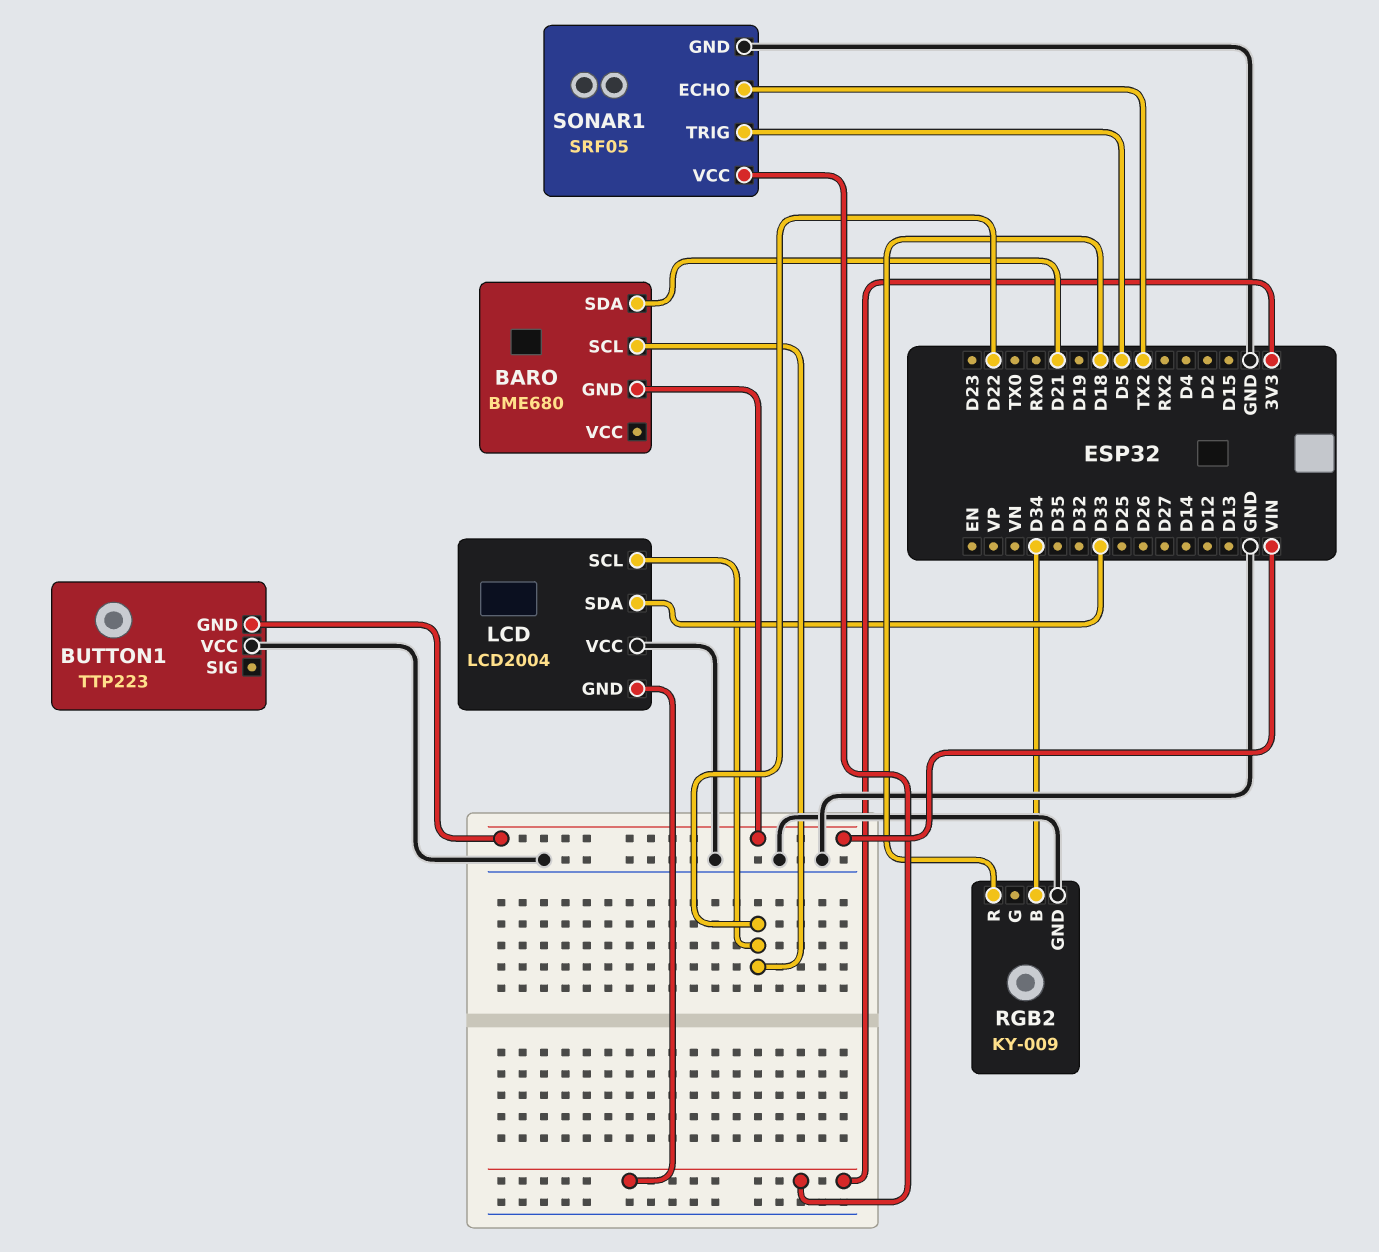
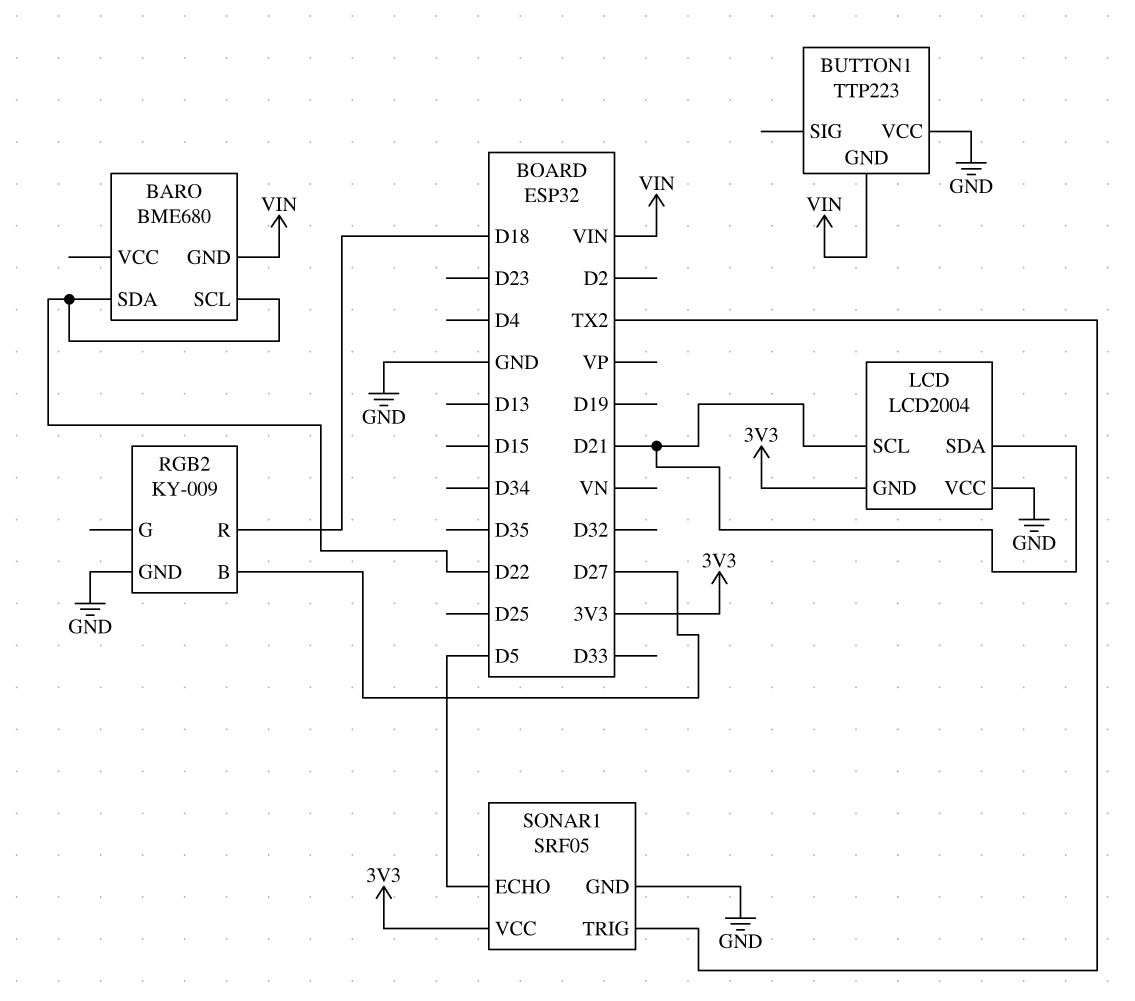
BARO pin SDA: D21 -> D22
LCD pin SCL: D22 -> D21
LCD pin SDA: D33 -> D21
RGB2 pin B: D34 -> D27
SONAR1 pin ECHO: TX2 -> D5
SONAR1 pin TRIG: D5 -> TX2

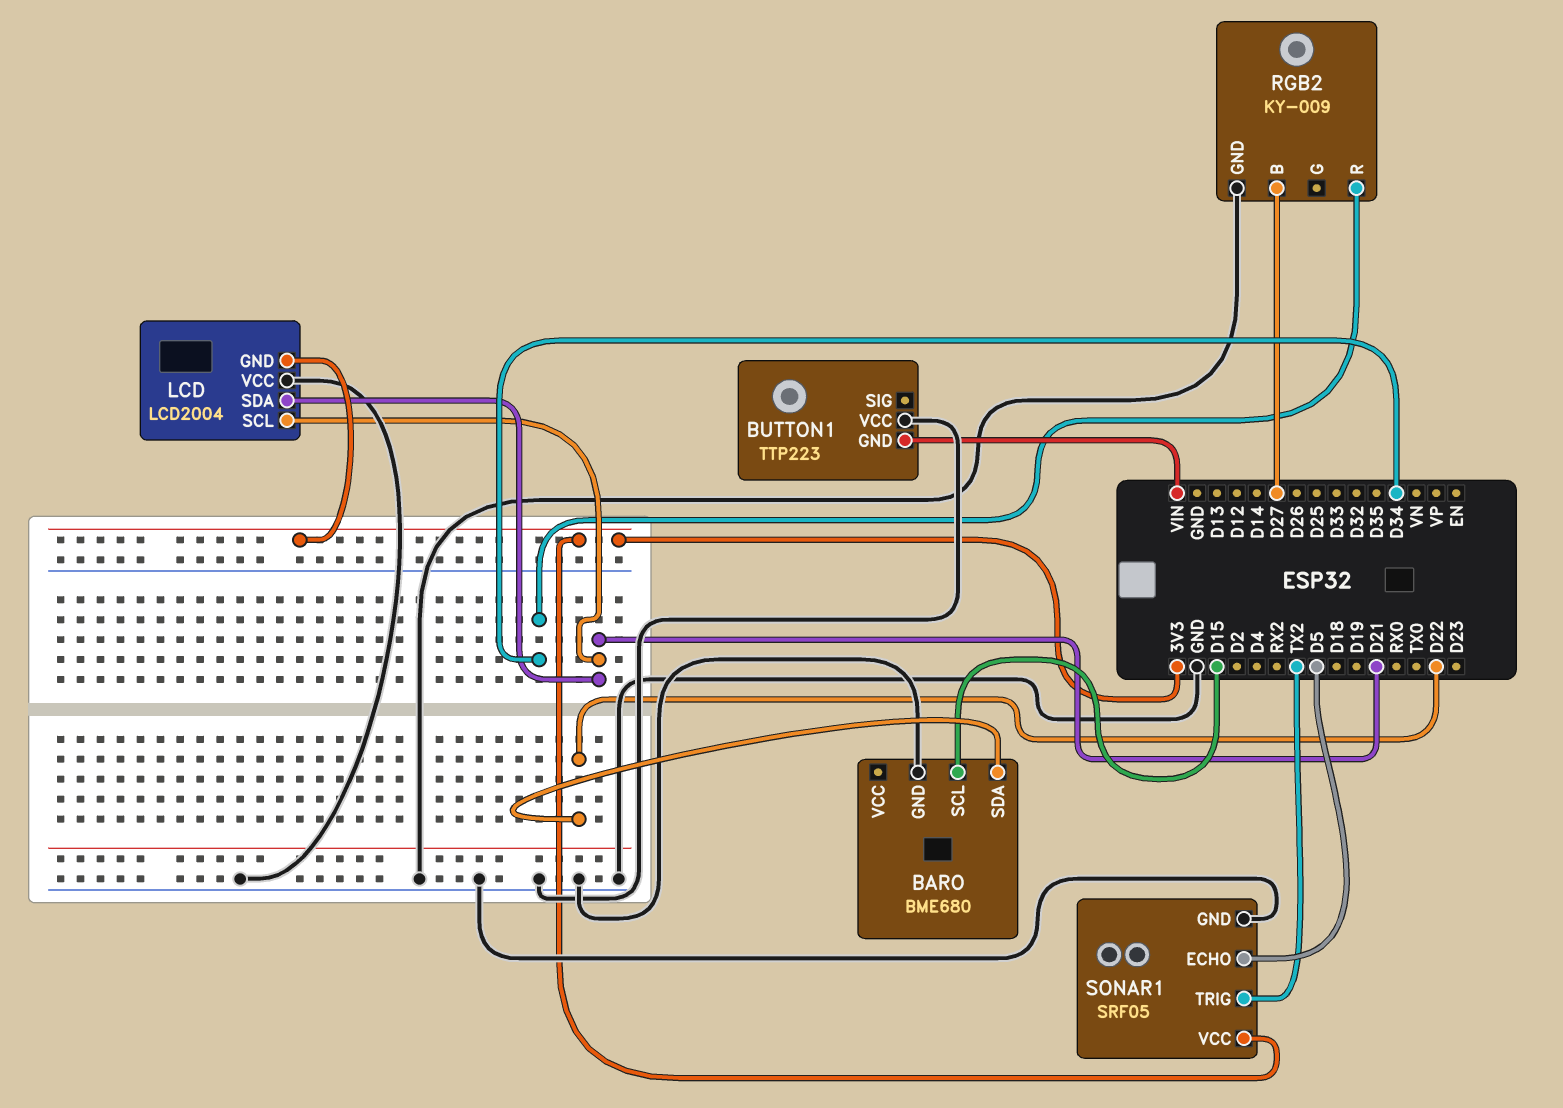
BARO pin GND: VIN -> GND
BARO pin SCL: D22 -> D15
RGB2 pin R: D18 -> D34

